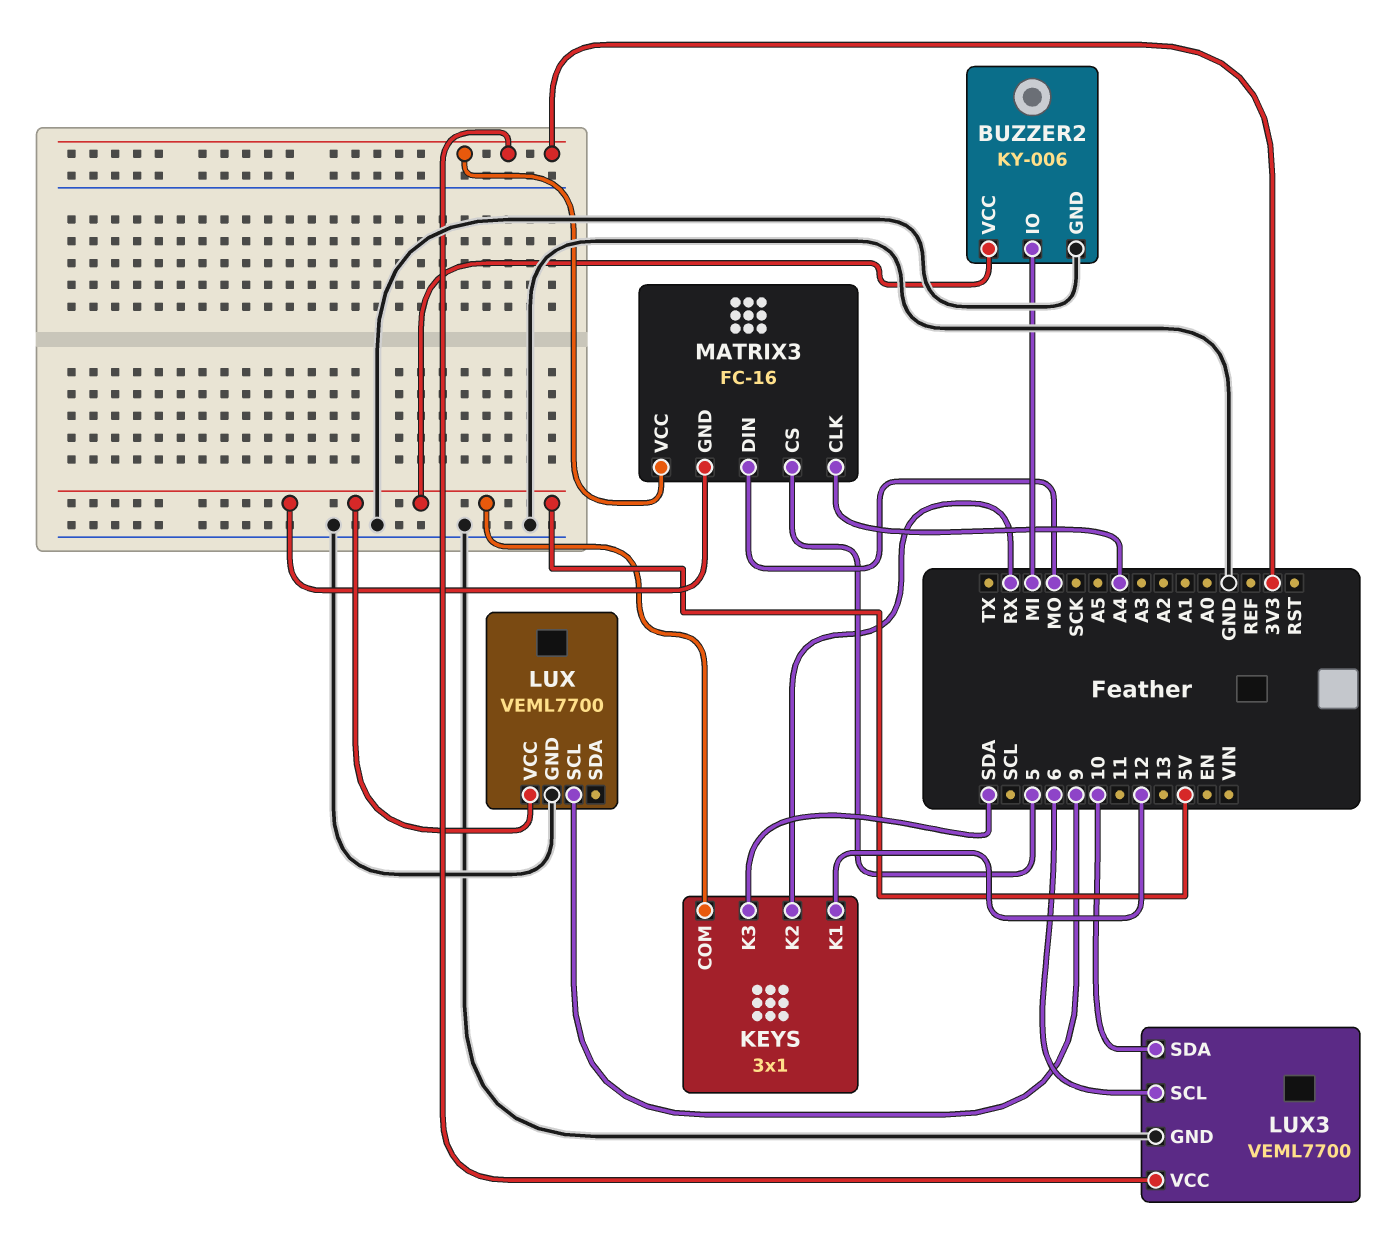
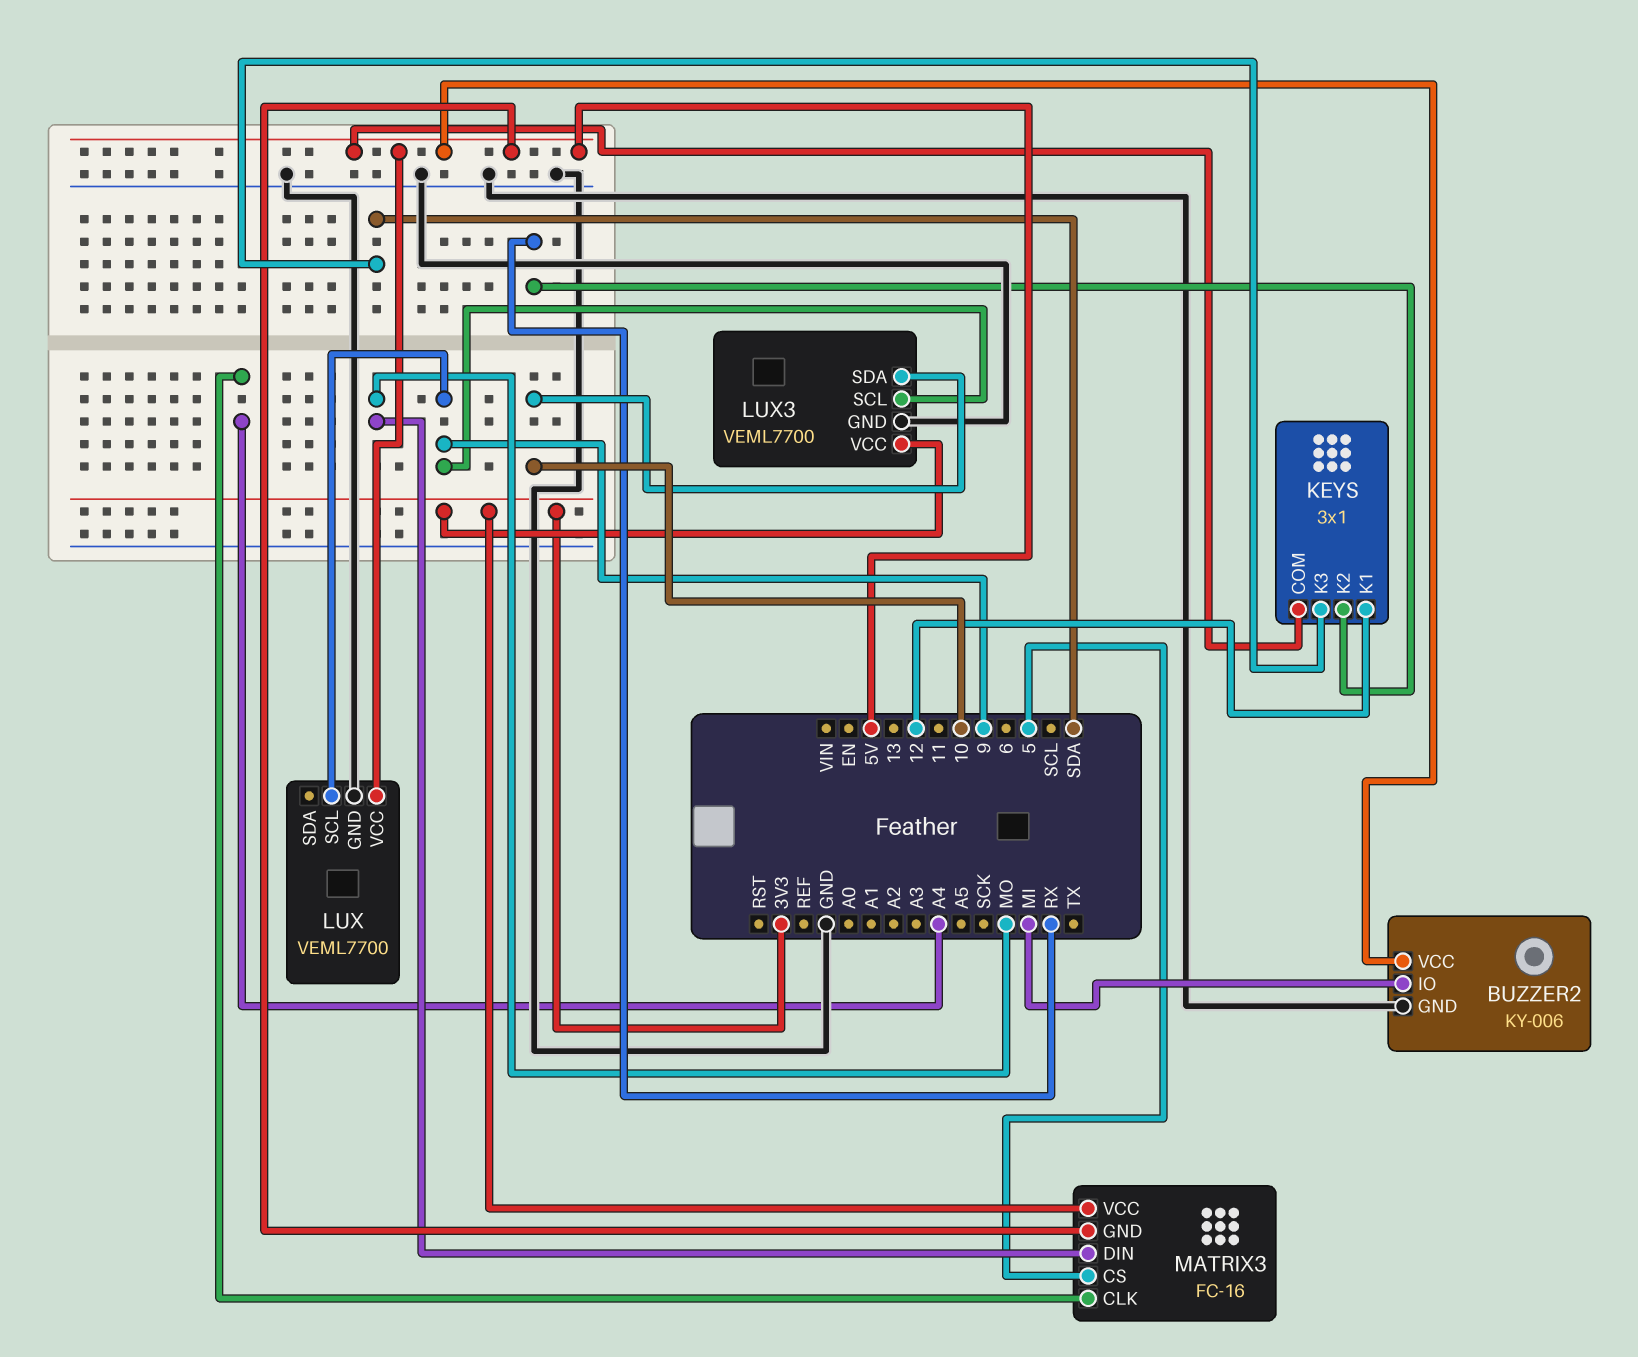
LUX3 pin SCL: 6 -> 9

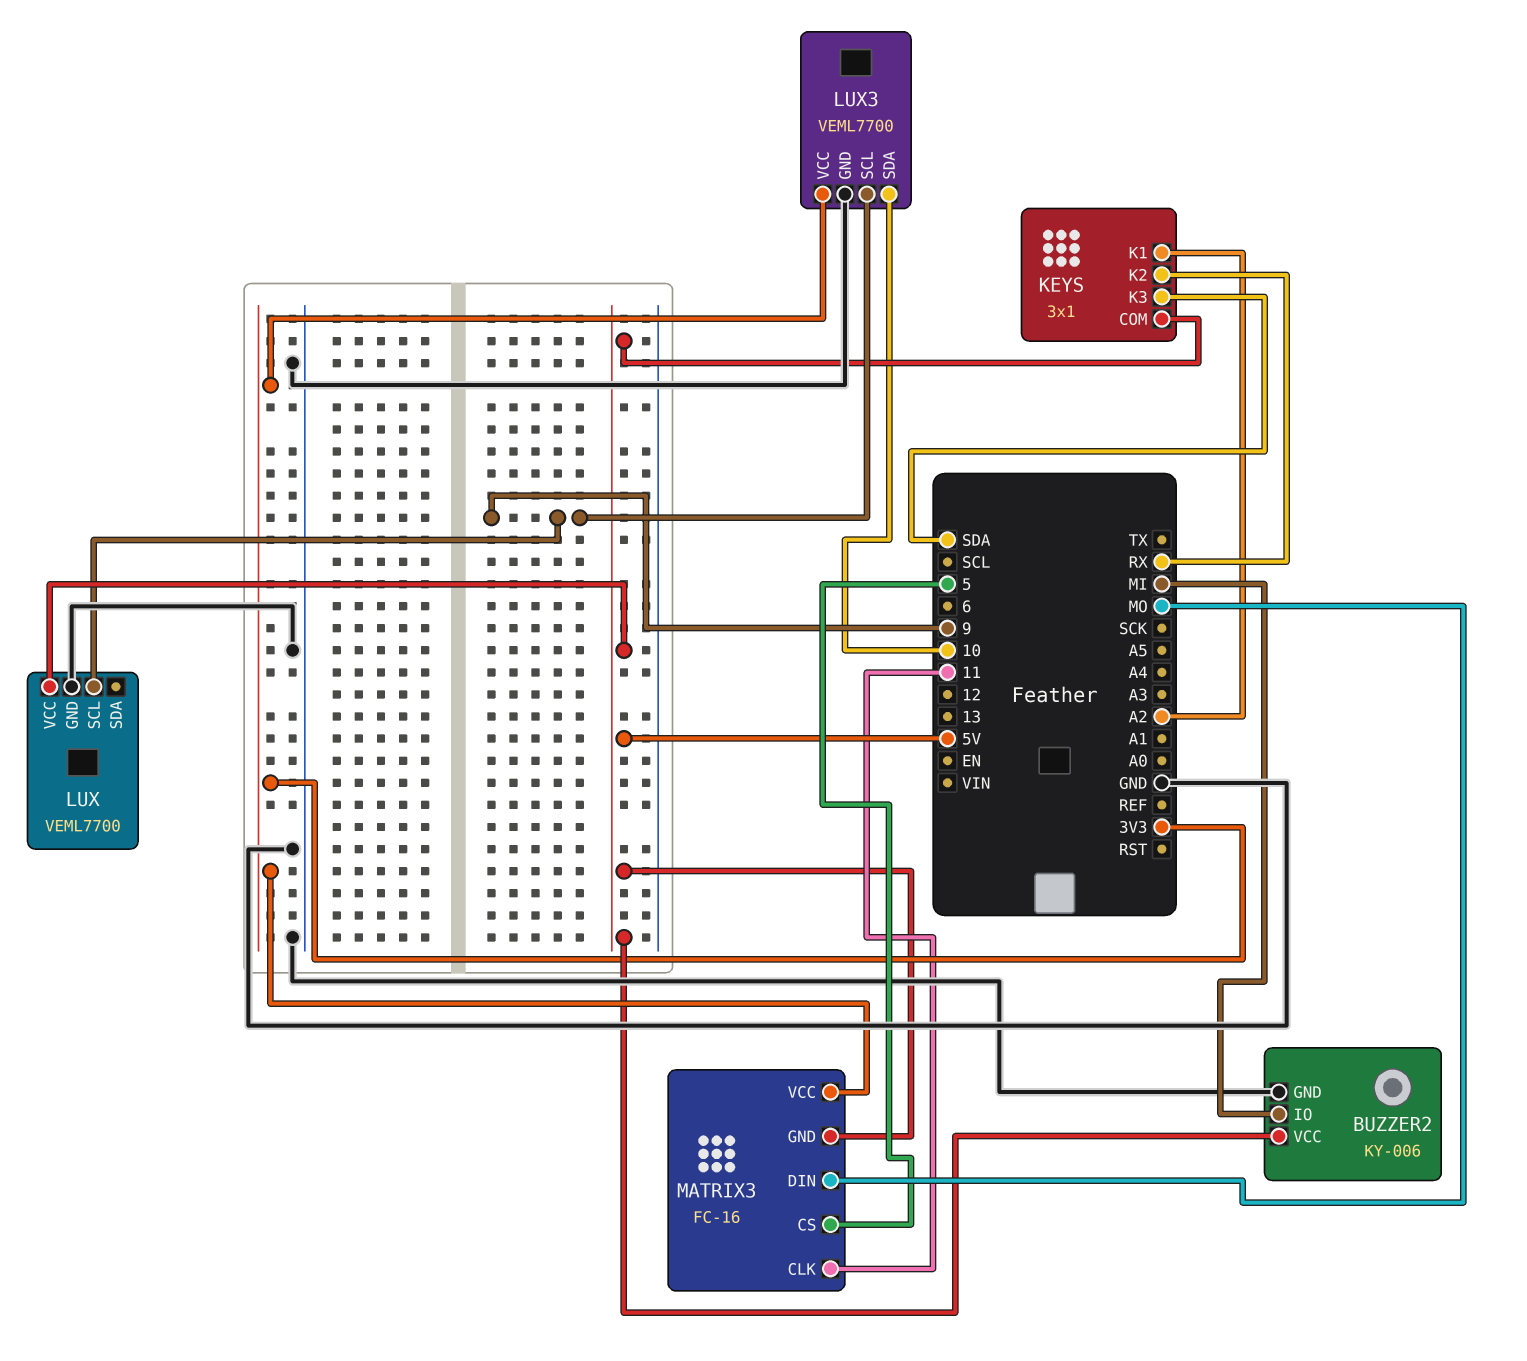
KEYS pin K1: 12 -> A2
MATRIX3 pin CLK: A4 -> 11

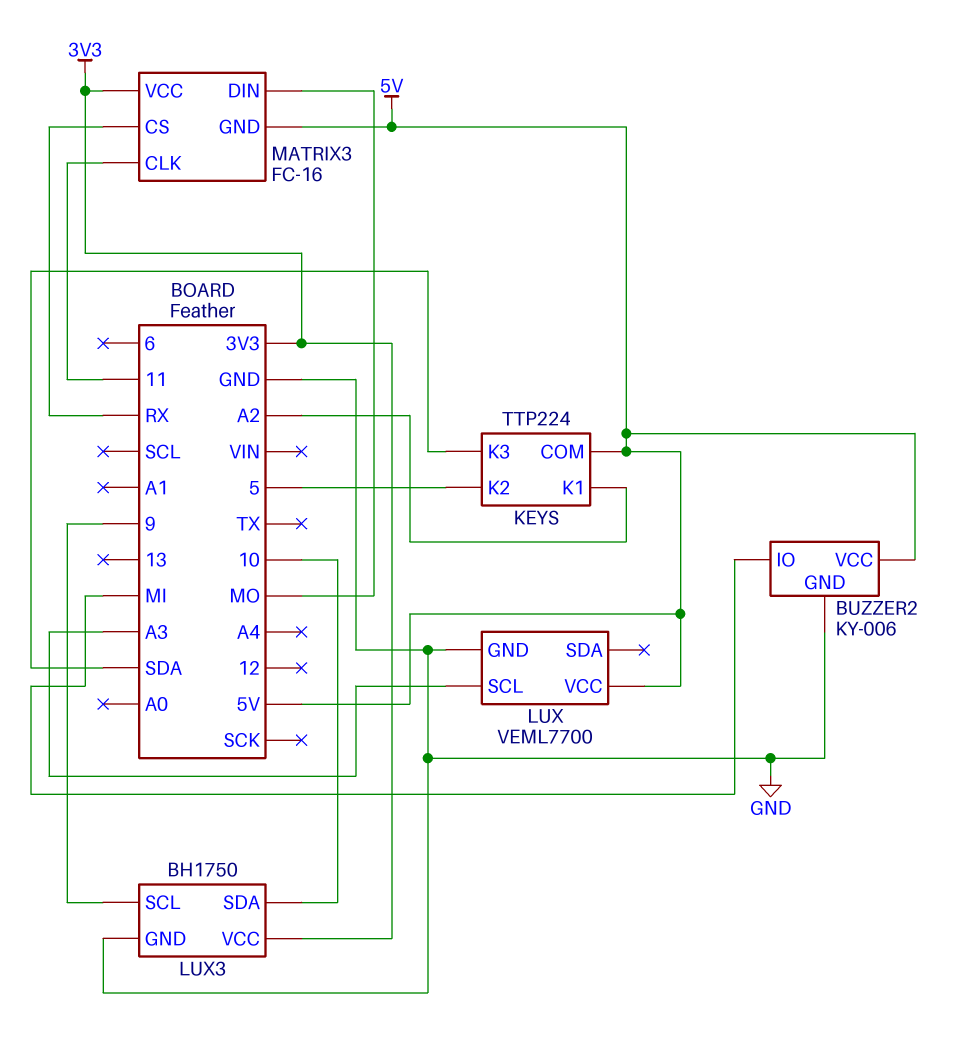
KEYS: 3x1 -> TTP224
KEYS pin K2: RX -> 5
LUX pin SCL: 9 -> A3
LUX3: VEML7700 -> BH1750
MATRIX3 pin CS: 5 -> RX

